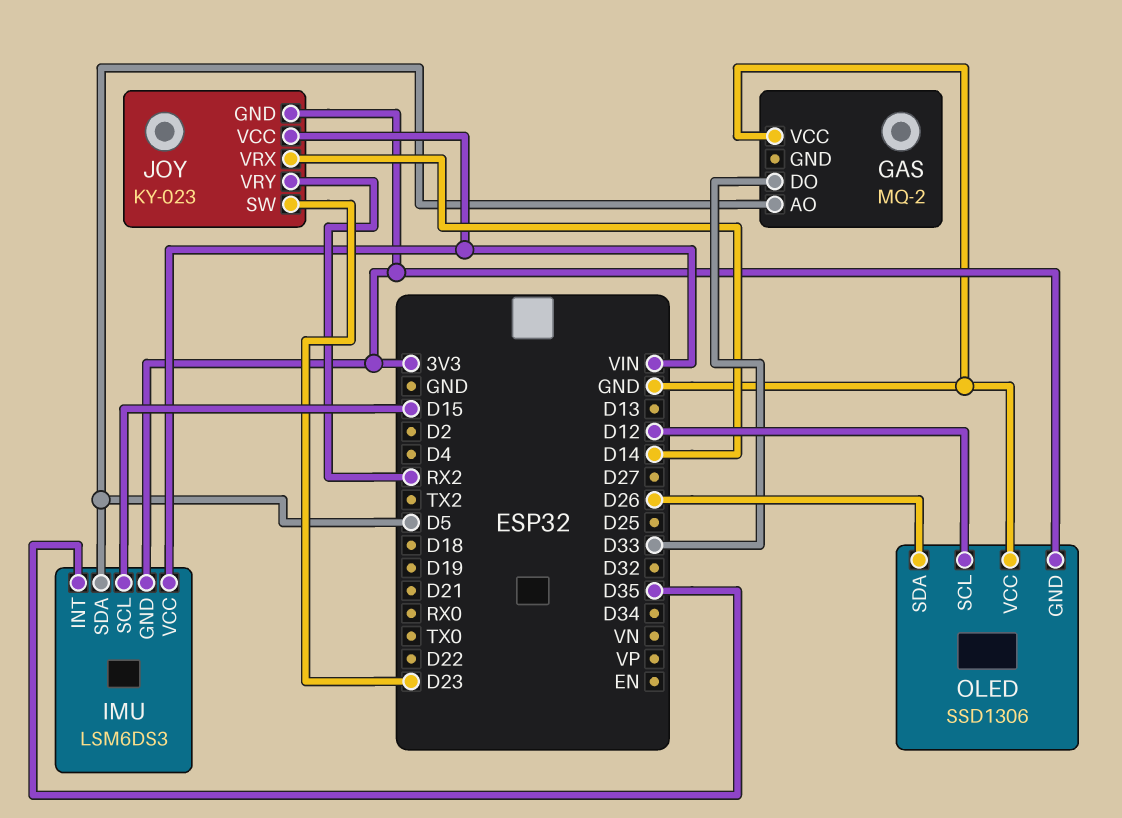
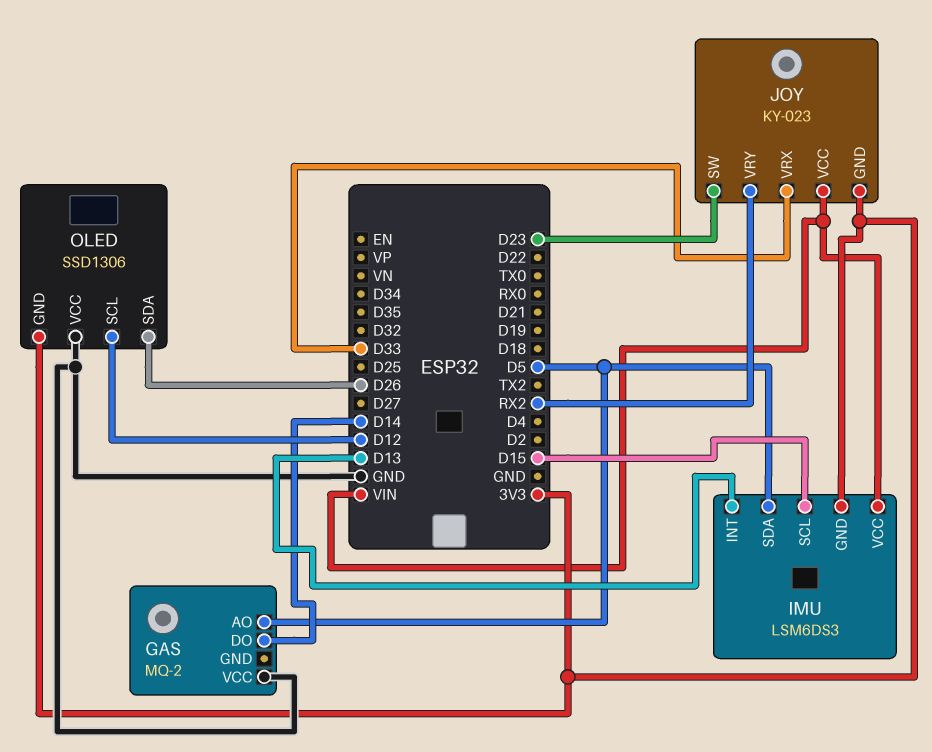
GAS pin DO: D33 -> D14
IMU pin INT: D35 -> D13
JOY pin VRX: D14 -> D33

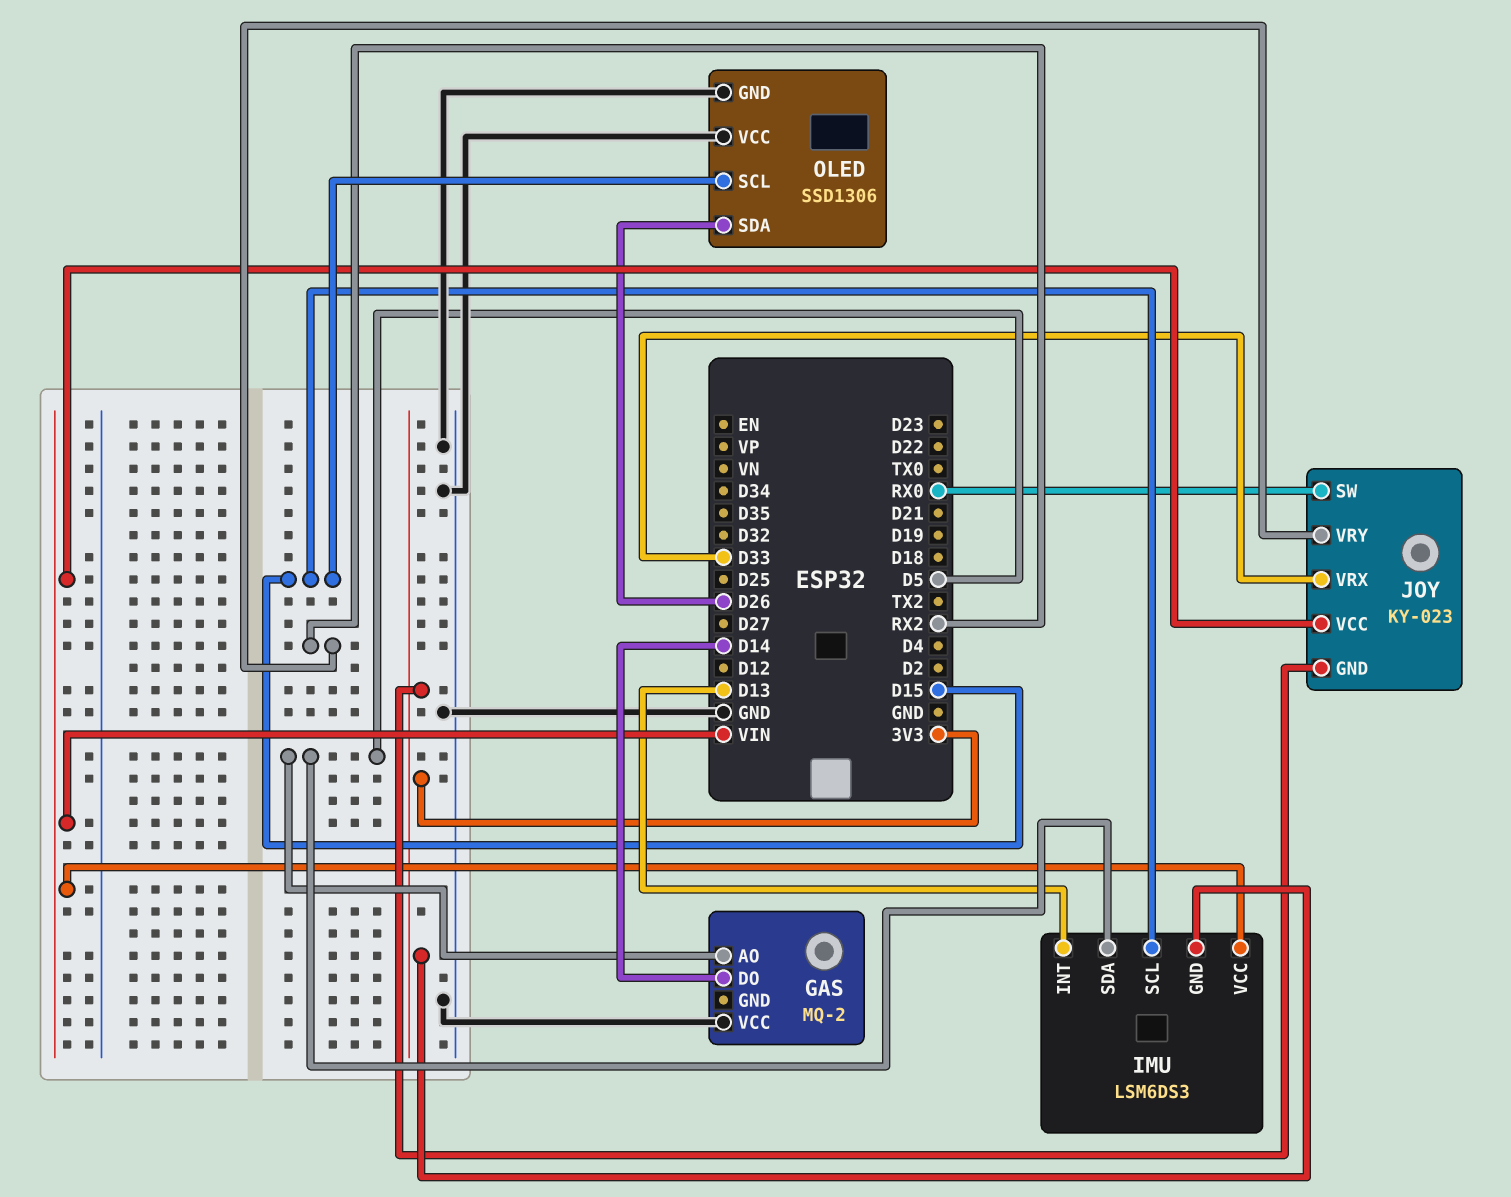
JOY pin SW: D23 -> RX0
OLED pin GND: 3V3 -> GND
OLED pin SCL: D12 -> D15

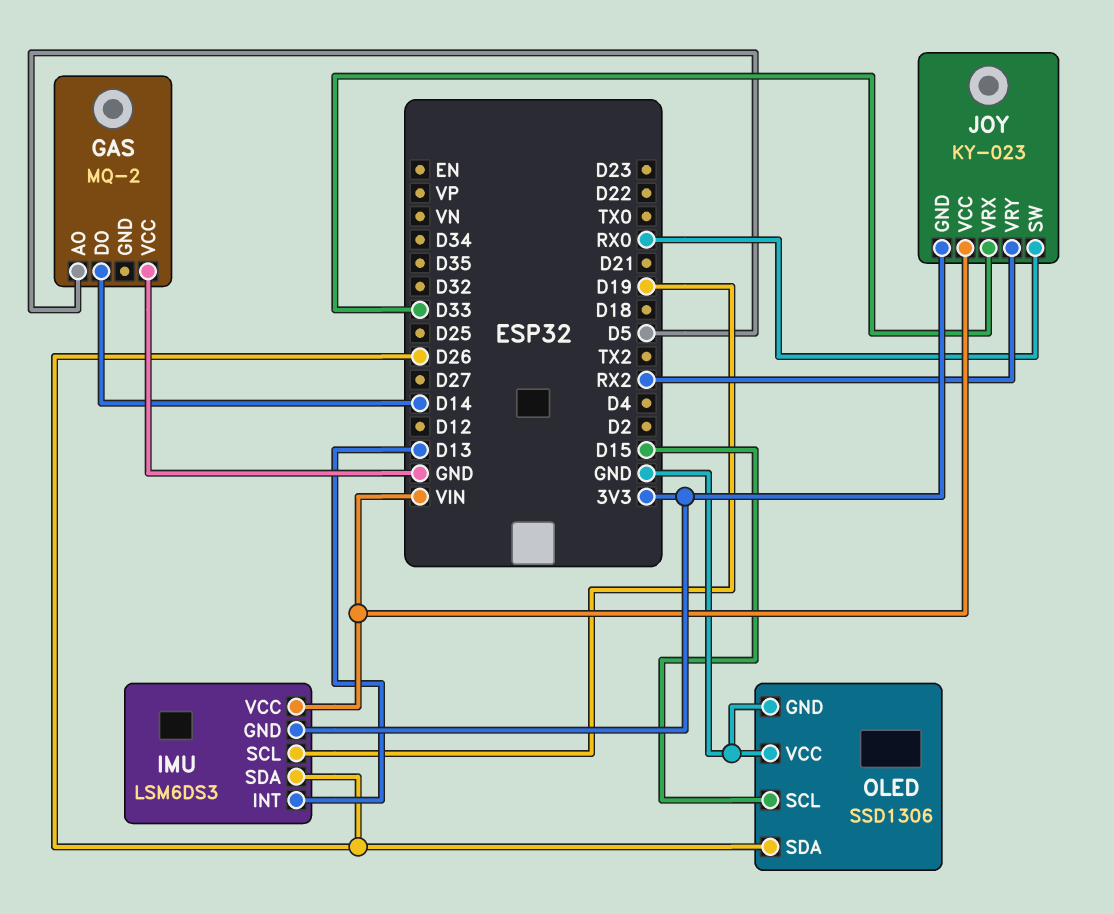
IMU pin SCL: D15 -> D19
IMU pin SDA: D5 -> D26

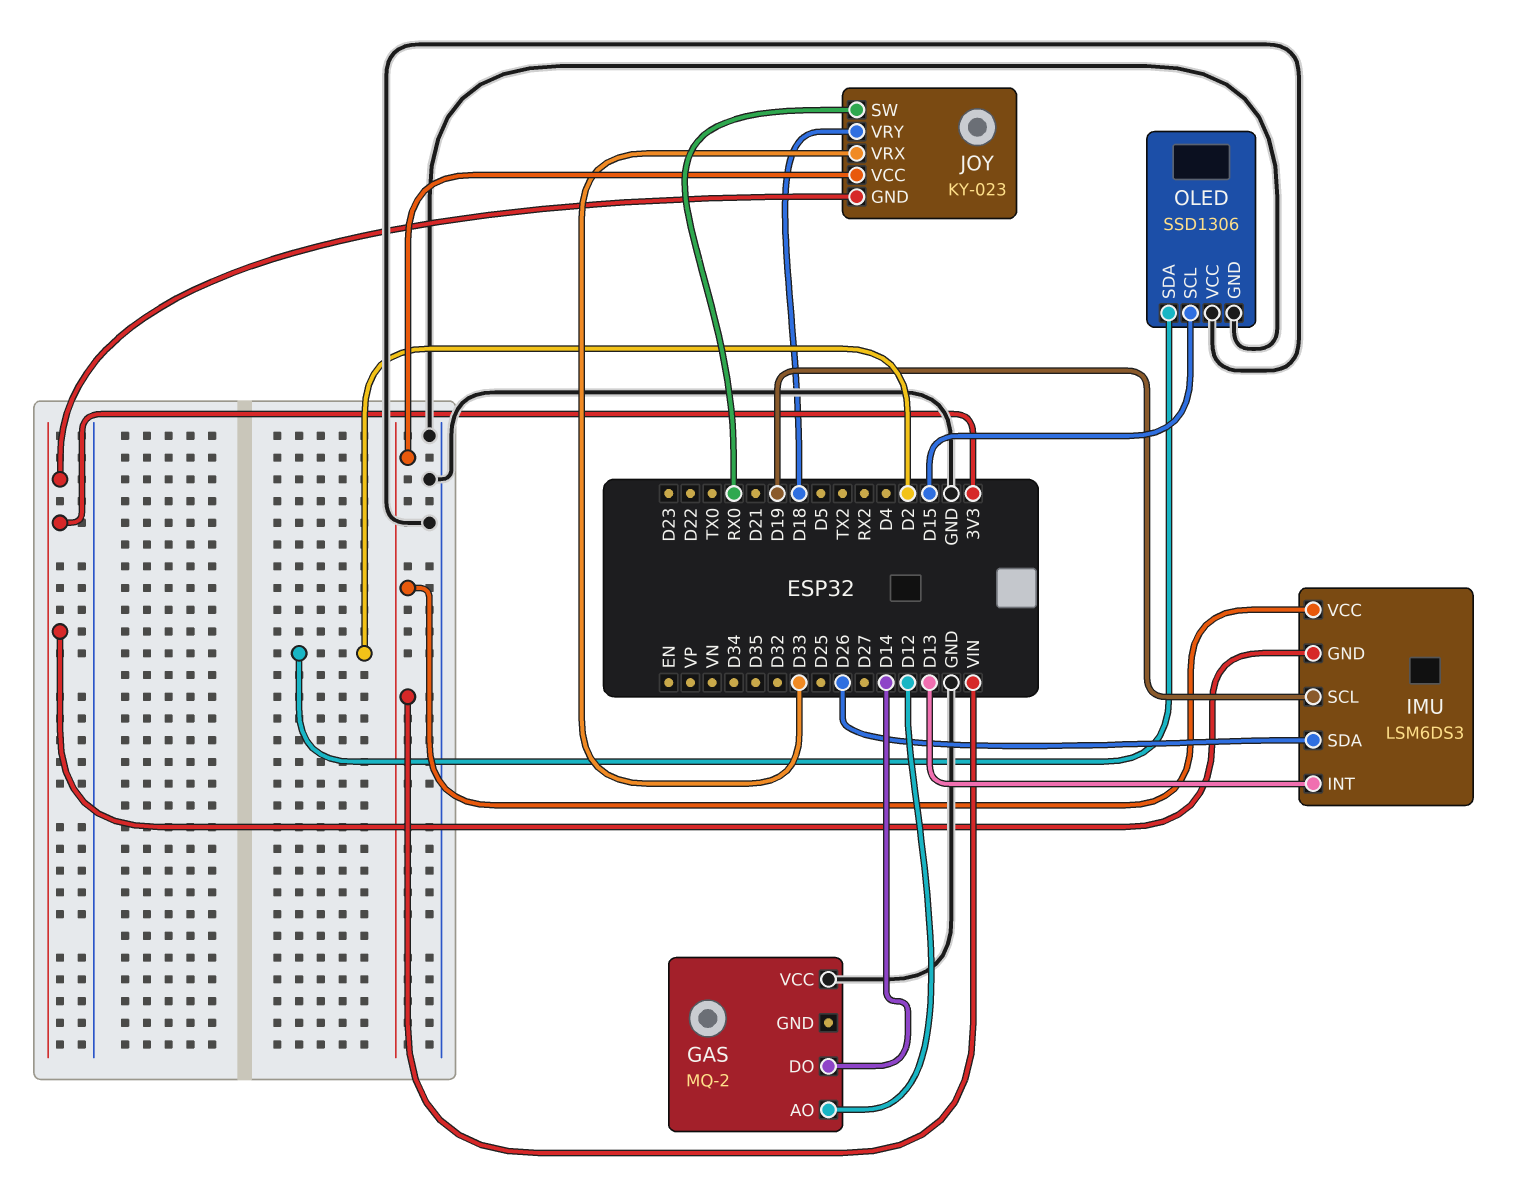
GAS pin AO: D5 -> D12
JOY pin VRY: RX2 -> D18
OLED pin SDA: D26 -> D2

